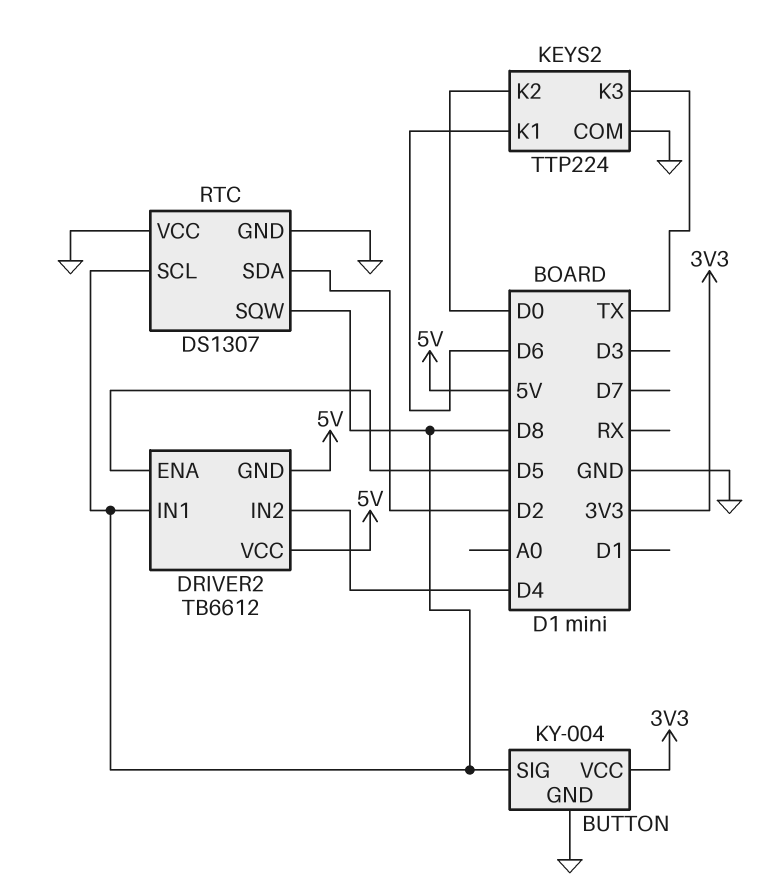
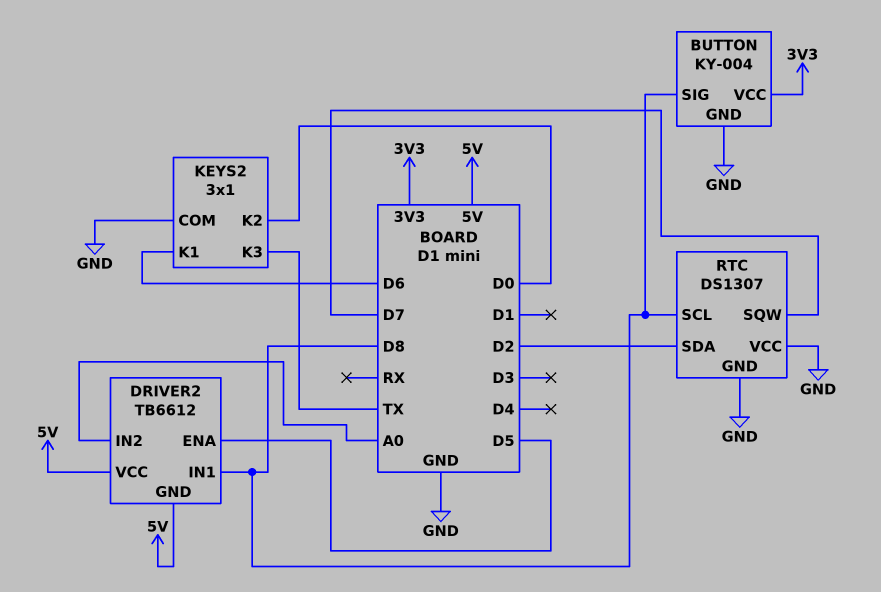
DRIVER2 pin IN2: D4 -> A0
KEYS2: TTP224 -> 3x1
RTC pin SQW: D8 -> D7

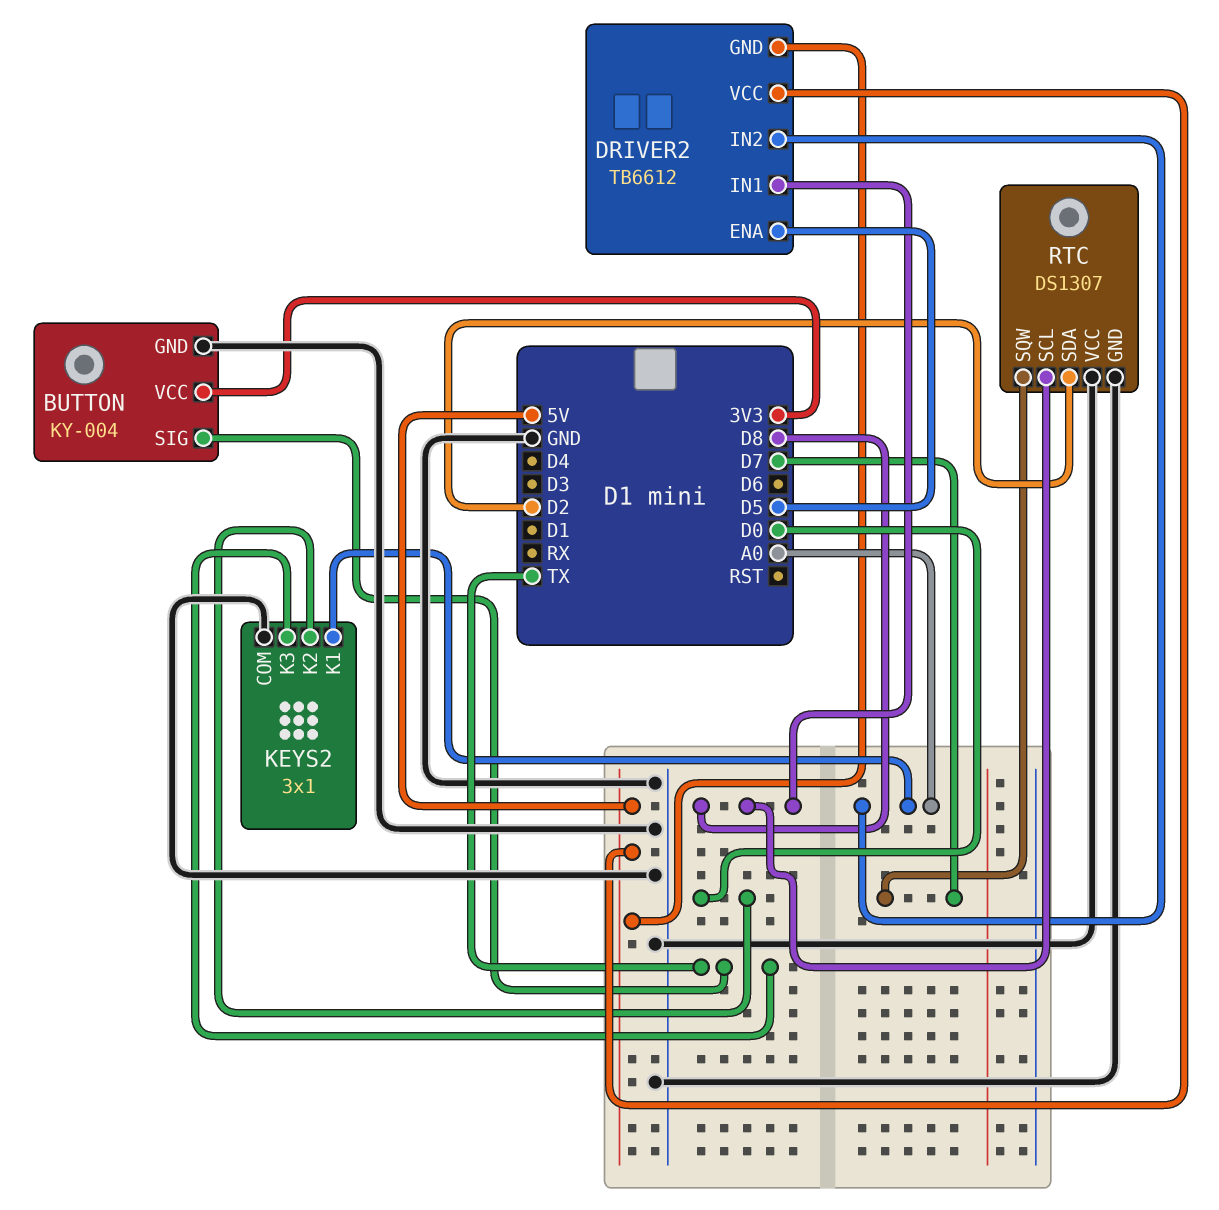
BUTTON pin SIG: D8 -> TX
KEYS2 pin K1: D6 -> A0

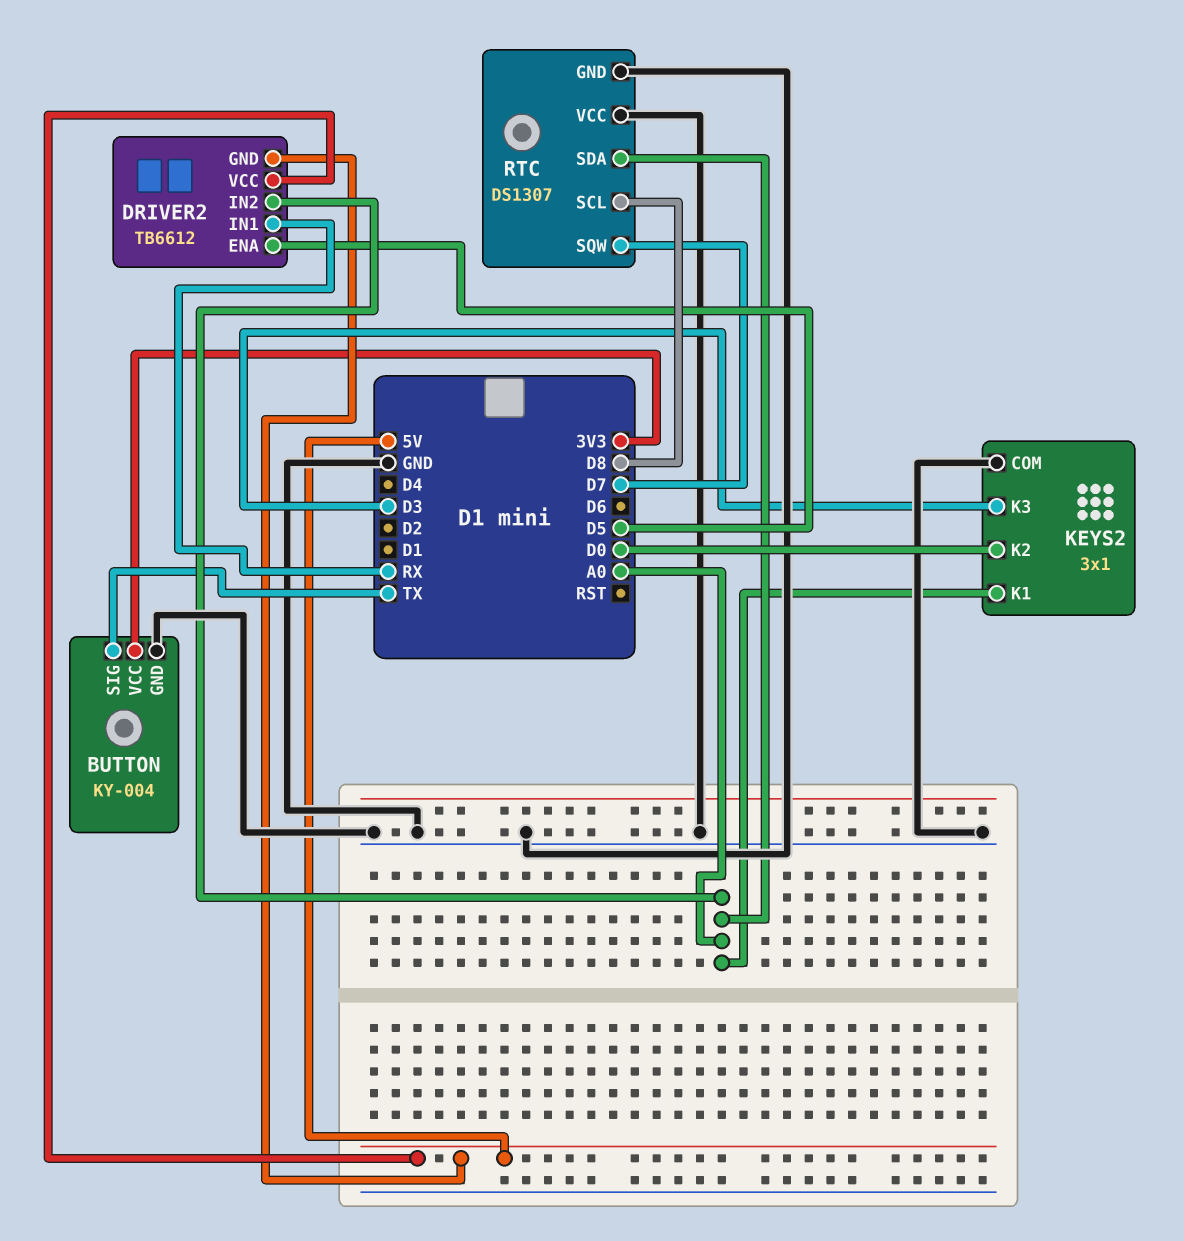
DRIVER2 pin IN1: D8 -> RX
KEYS2 pin K3: TX -> D3
RTC pin SDA: D2 -> A0

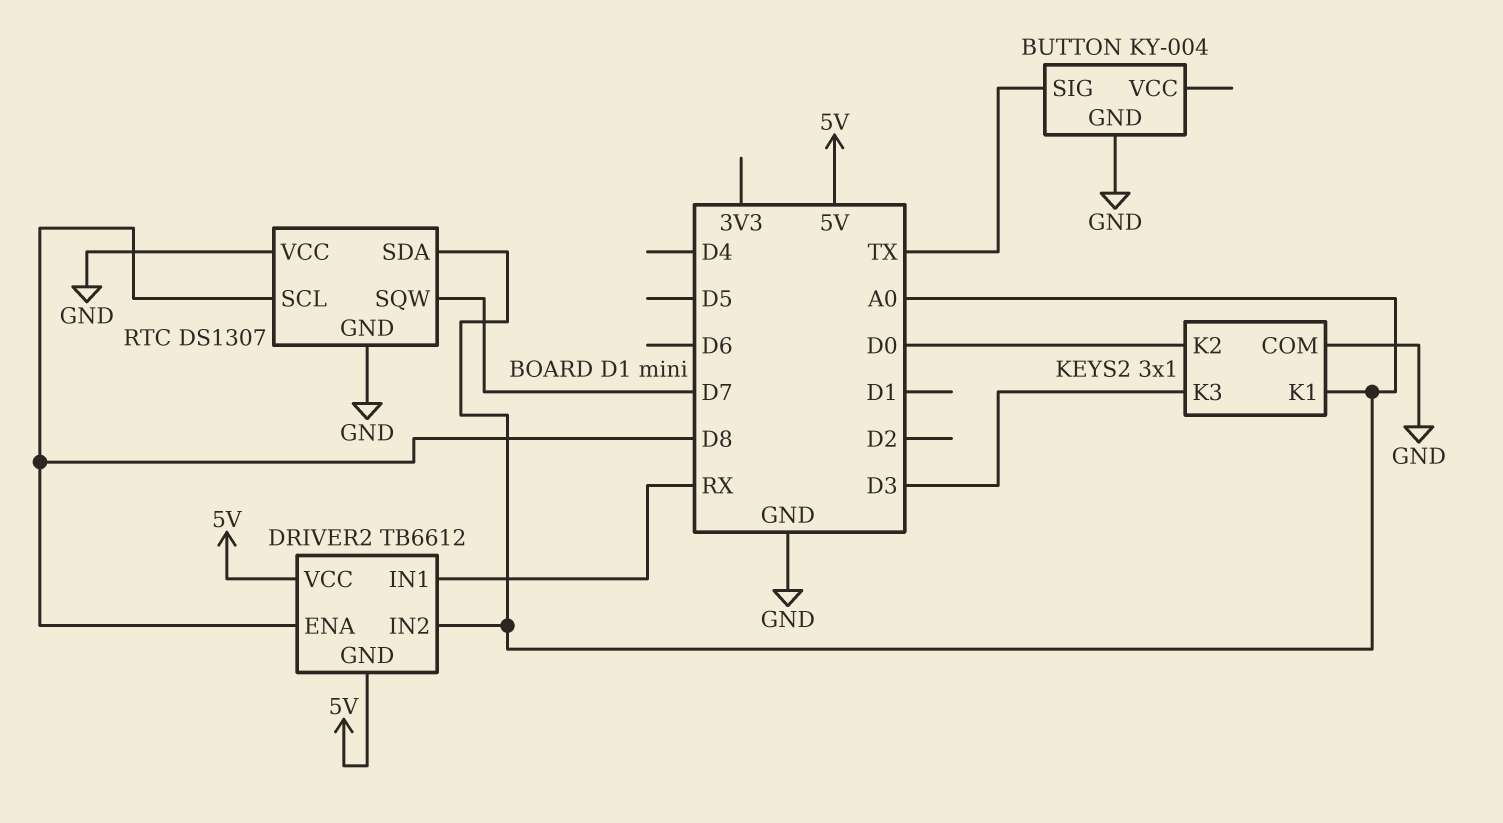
BUTTON pin VCC: 3V3 -> none
DRIVER2 pin ENA: D5 -> D8

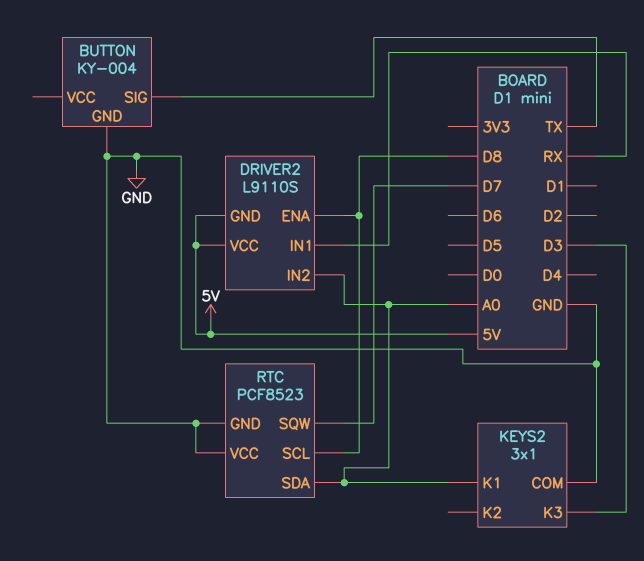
DRIVER2: TB6612 -> L9110S
KEYS2 pin K2: D0 -> none
RTC: DS1307 -> PCF8523

